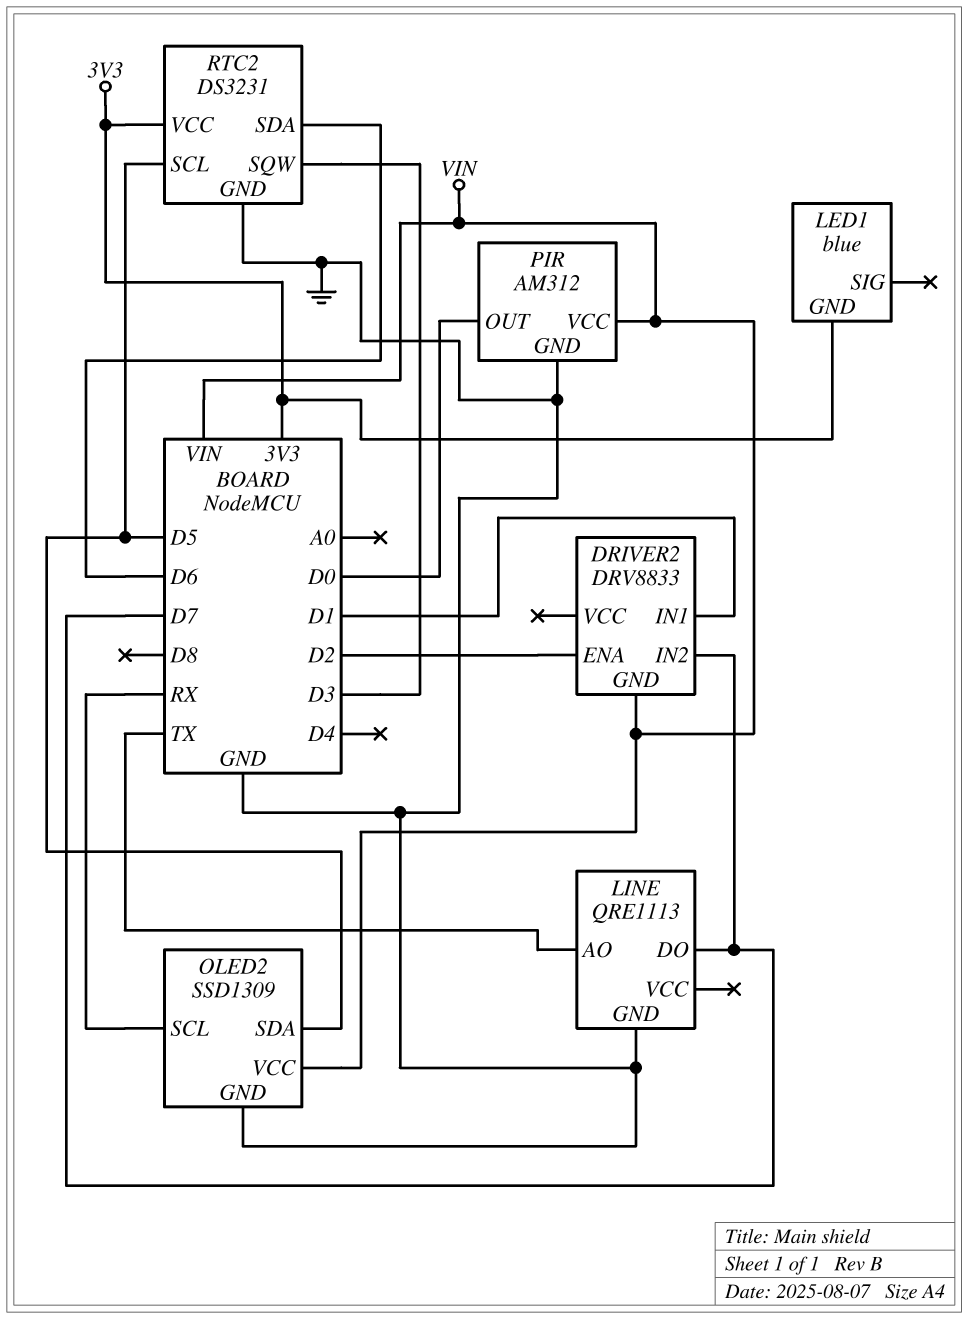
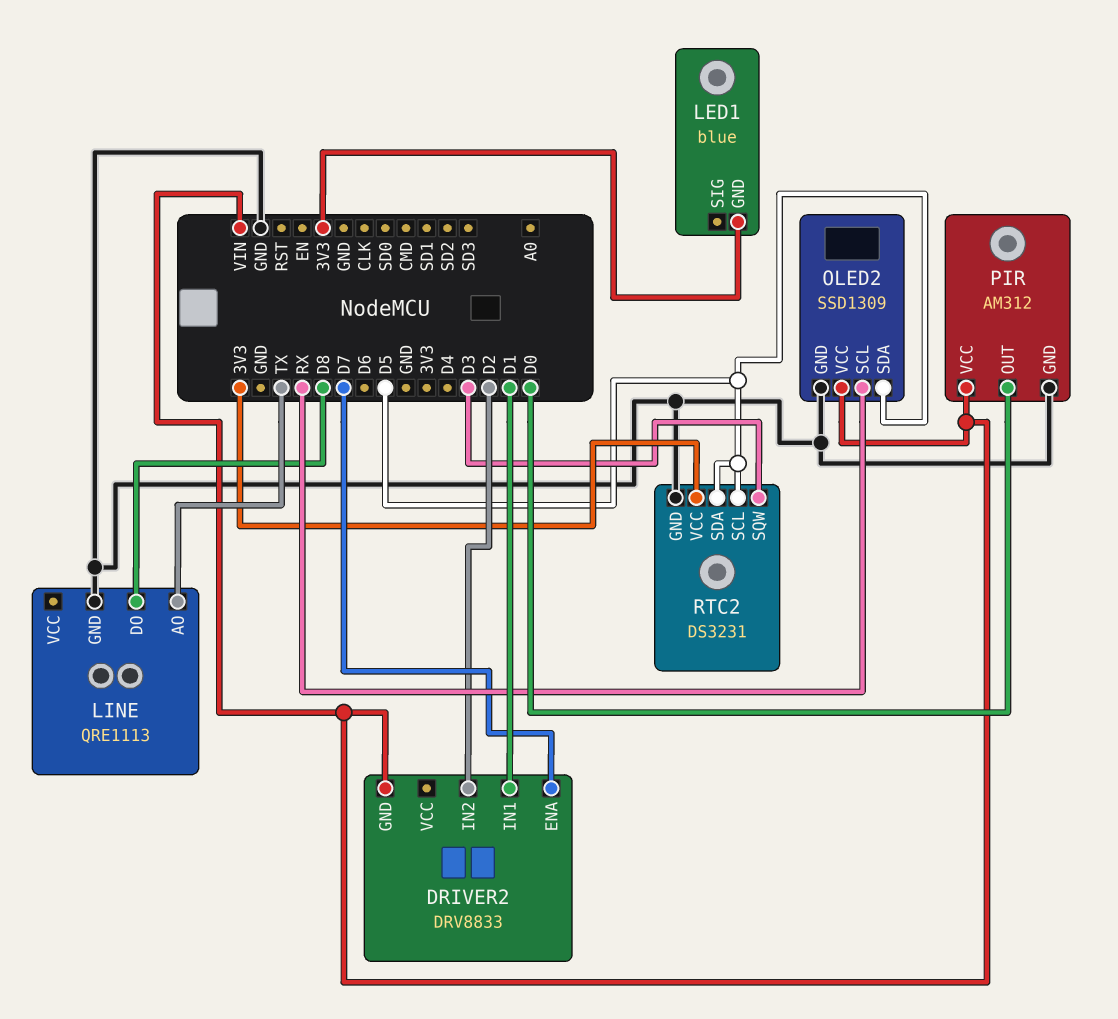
DRIVER2 pin ENA: D2 -> D7
DRIVER2 pin IN2: D7 -> D2
LINE pin DO: D7 -> D8
RTC2 pin SDA: D6 -> D5

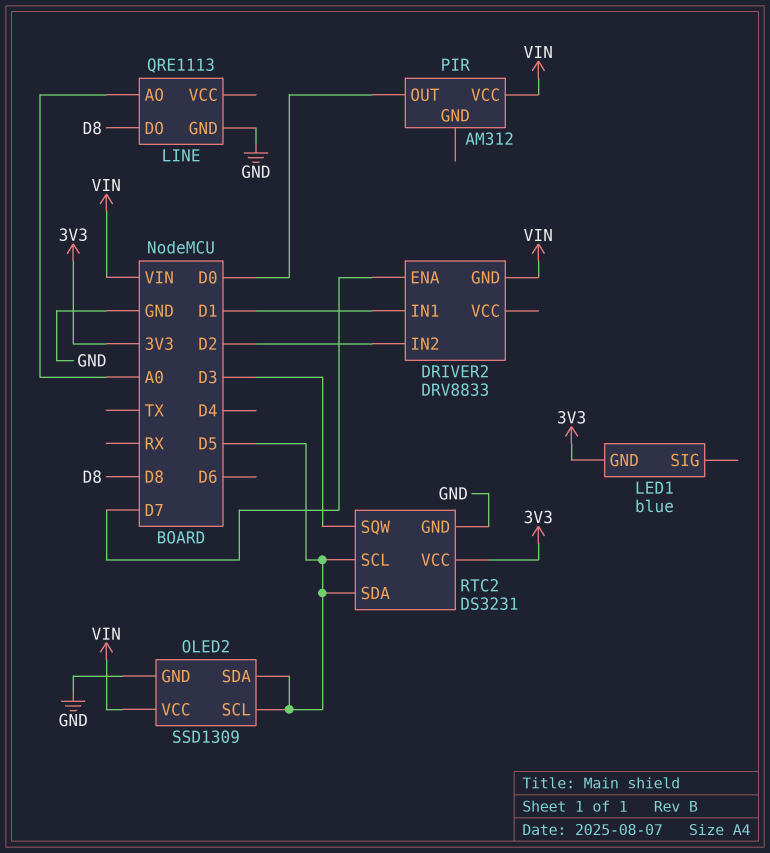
LINE pin AO: TX -> A0
OLED2 pin SCL: RX -> D5
PIR pin GND: GND -> none

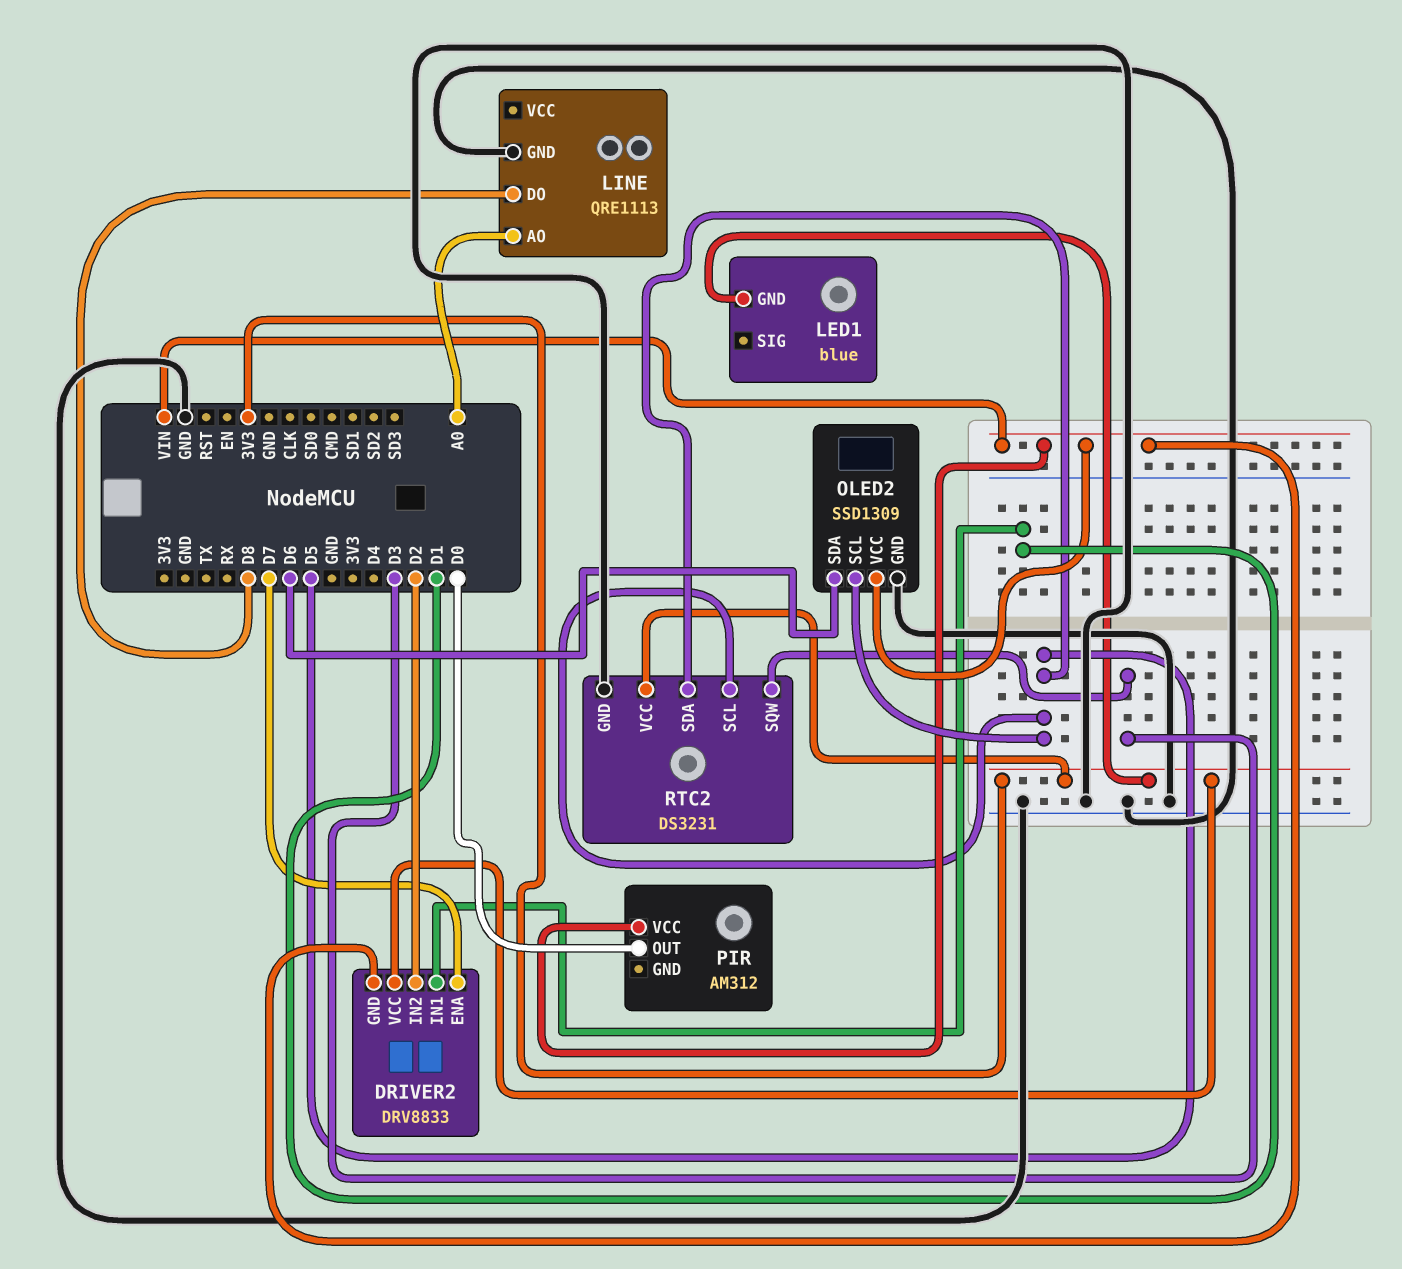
DRIVER2 pin VCC: none -> 3V3
OLED2 pin SDA: D5 -> D6

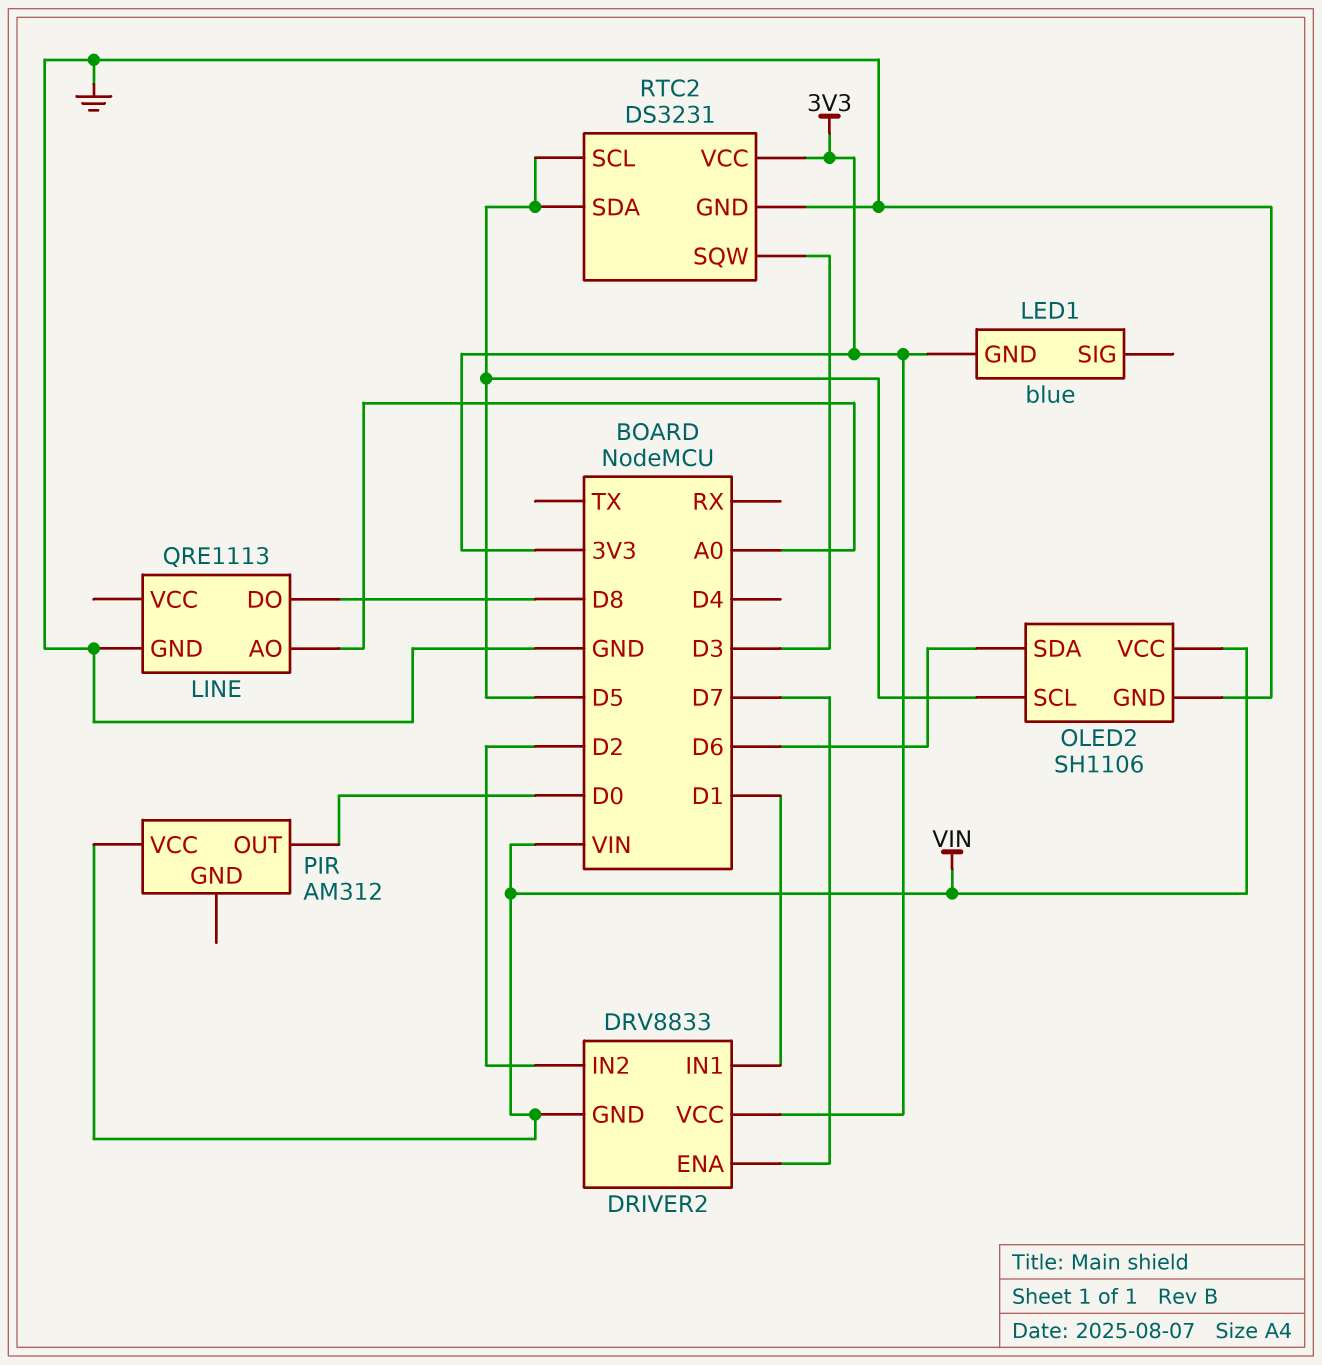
OLED2: SSD1309 -> SH1106

